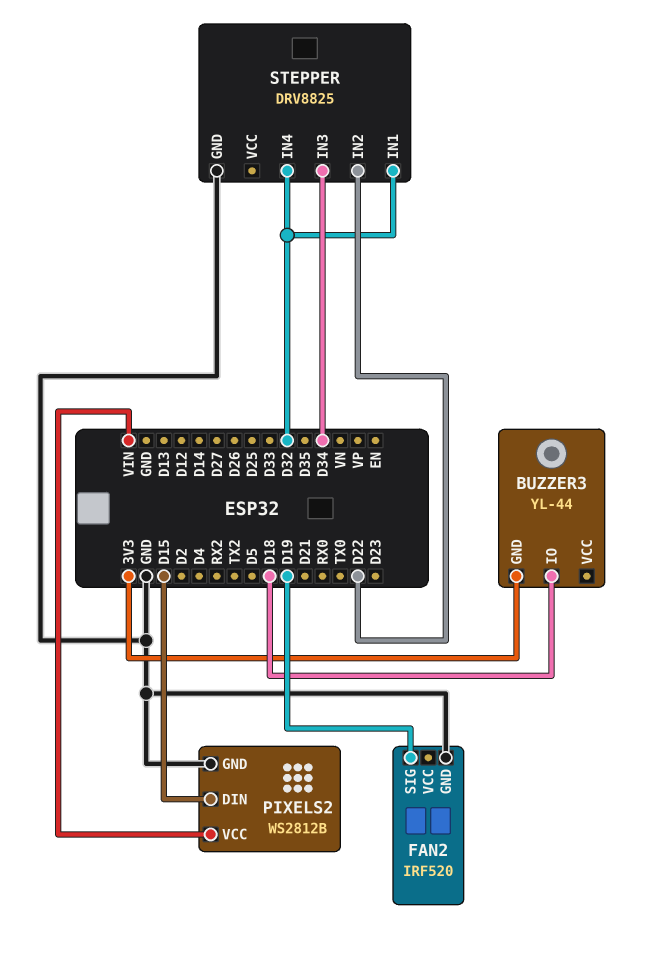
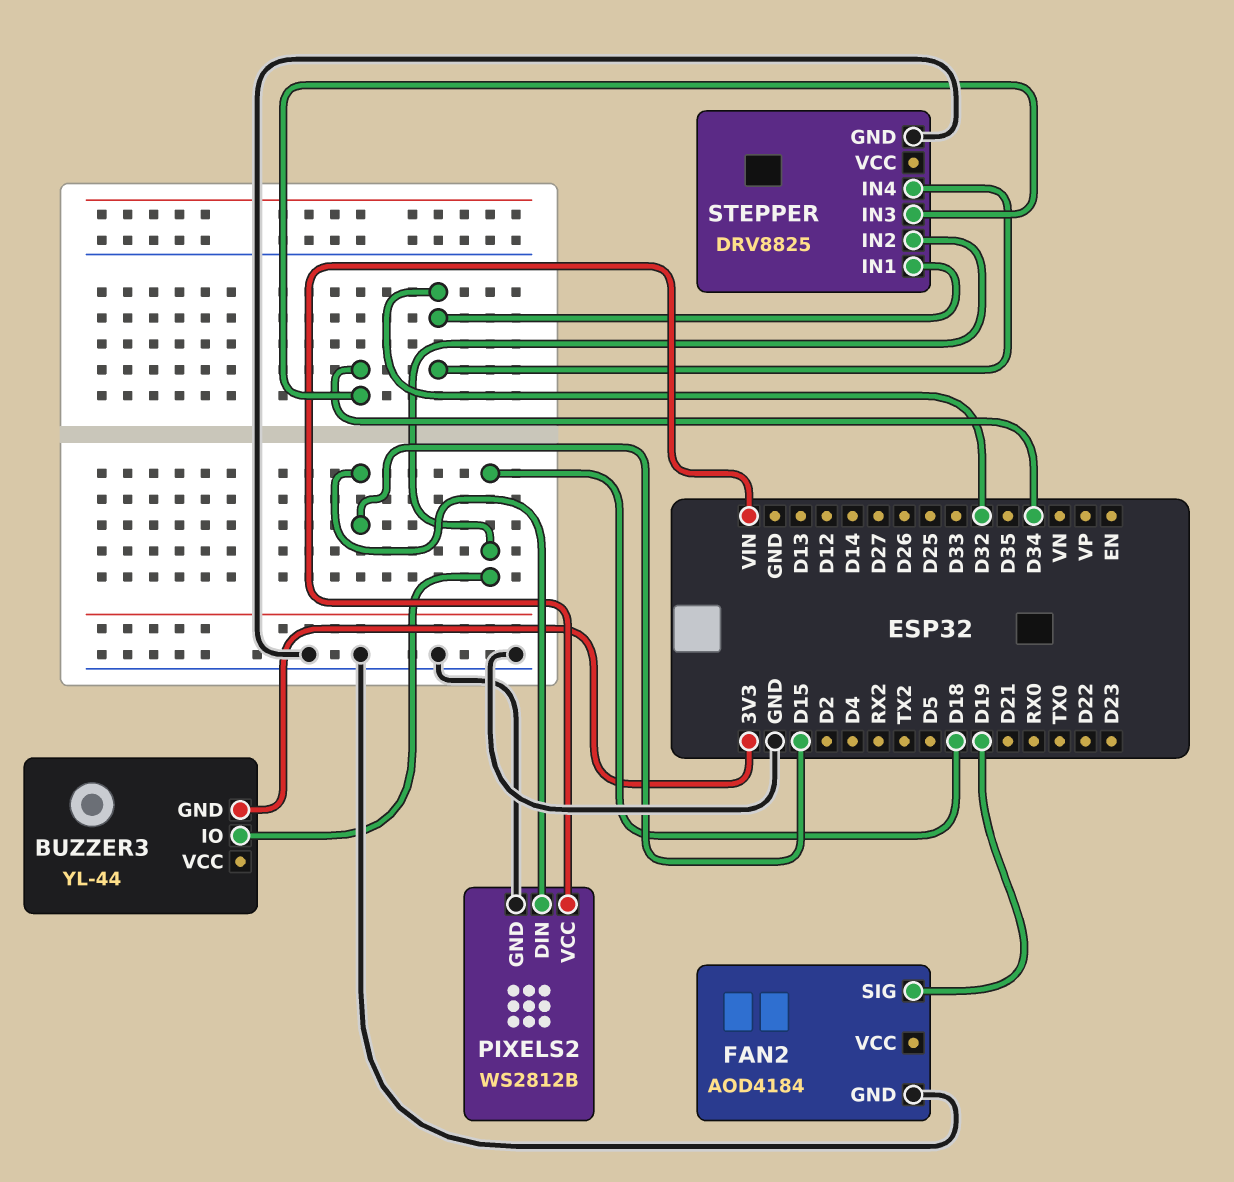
FAN2: IRF520 -> AOD4184
STEPPER pin IN2: D22 -> D18

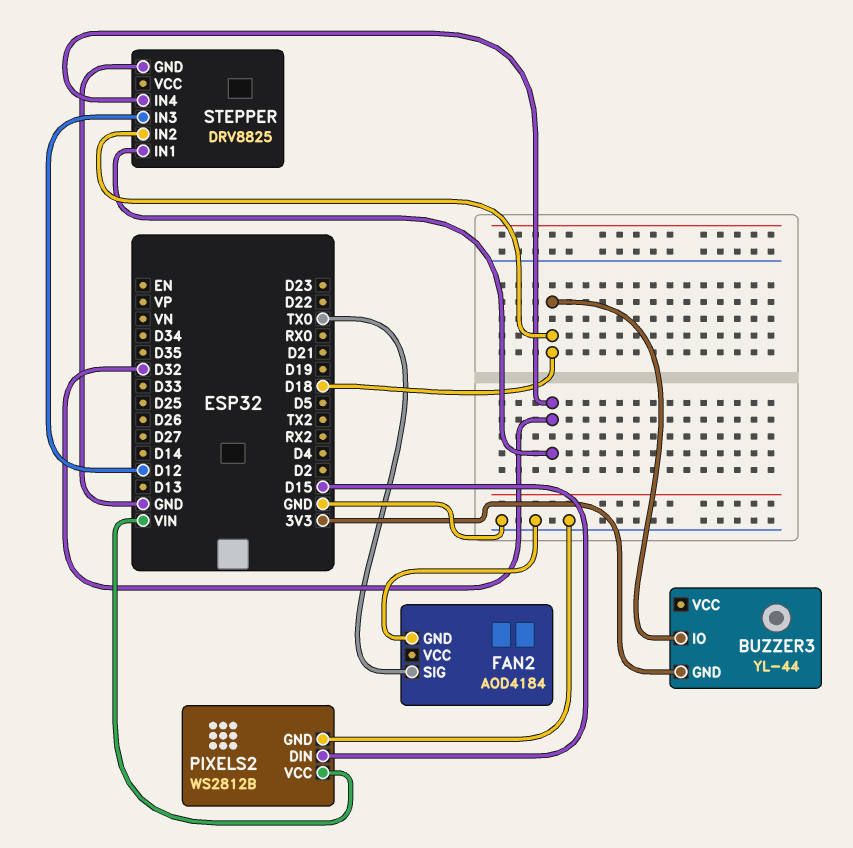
FAN2 pin SIG: D19 -> TX0
STEPPER pin IN3: D34 -> D12

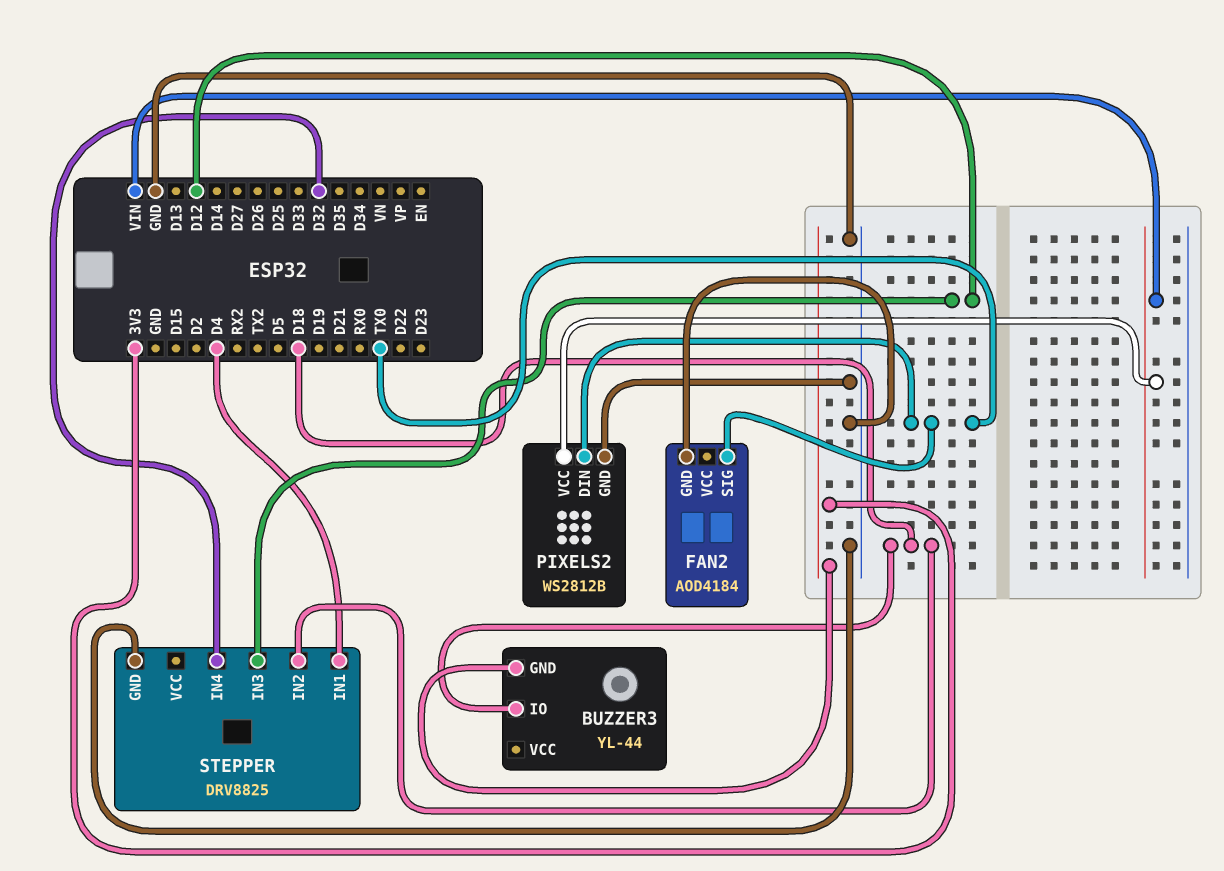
PIXELS2 pin DIN: D15 -> TX0
STEPPER pin IN1: D32 -> D4

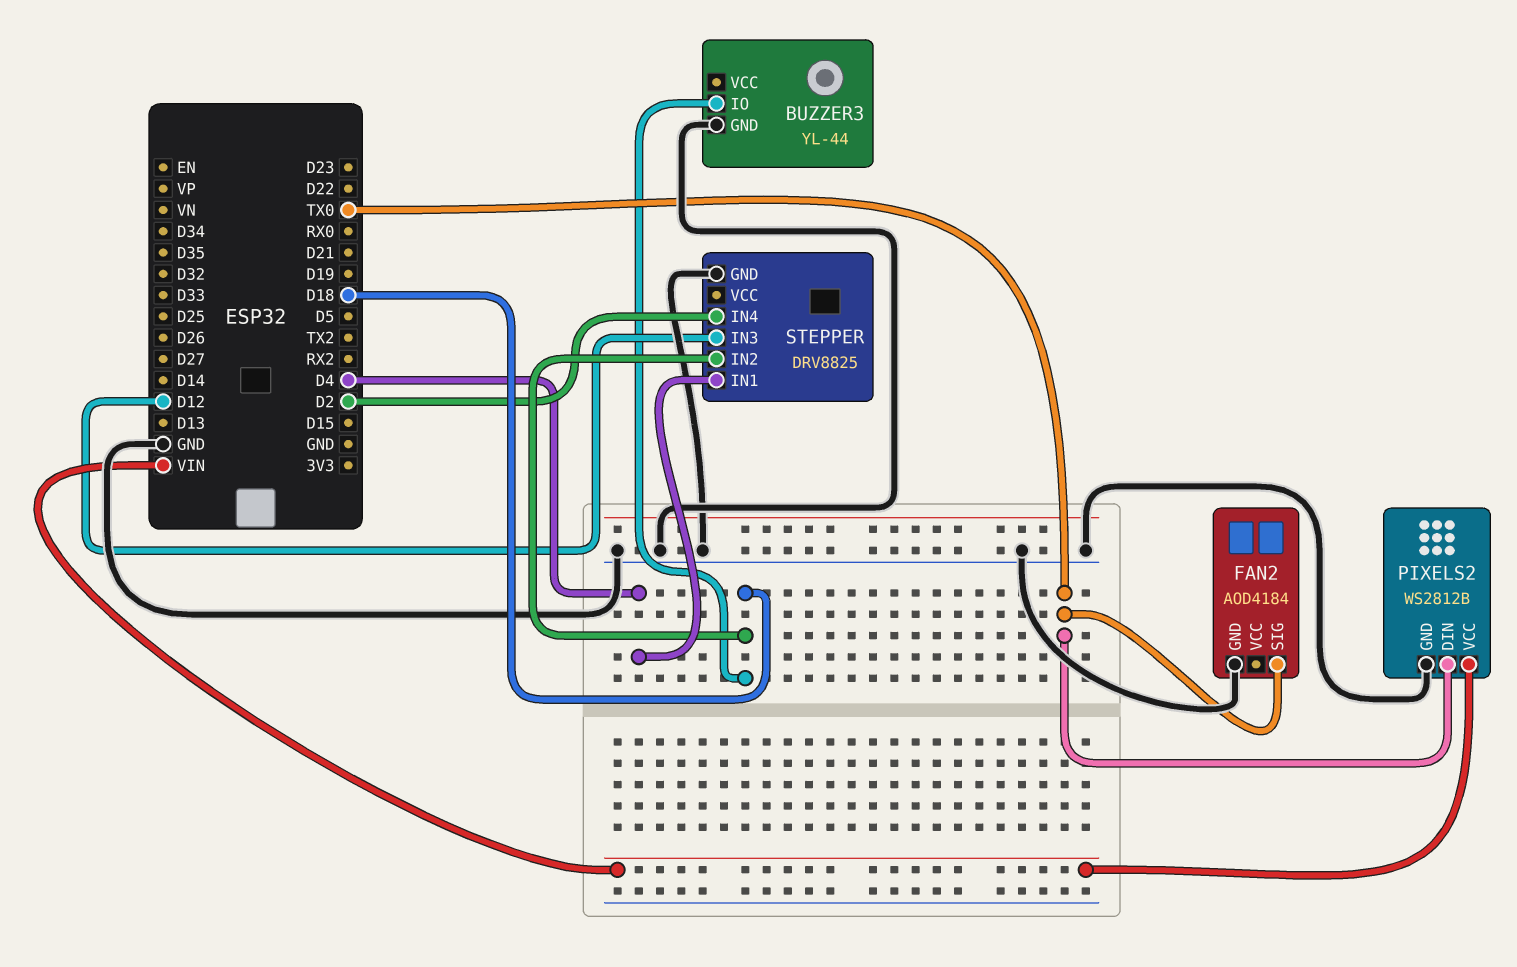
BUZZER3 pin GND: 3V3 -> GND
STEPPER pin IN4: D32 -> D2

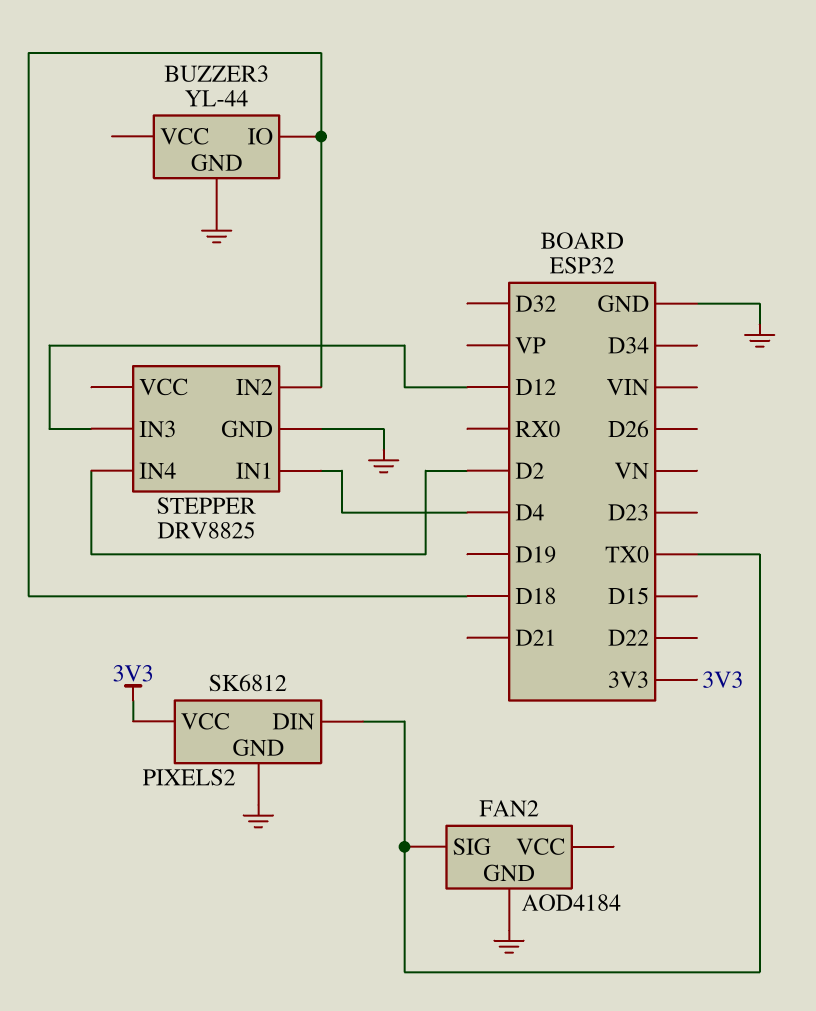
PIXELS2: WS2812B -> SK6812
PIXELS2 pin VCC: VIN -> 3V3

